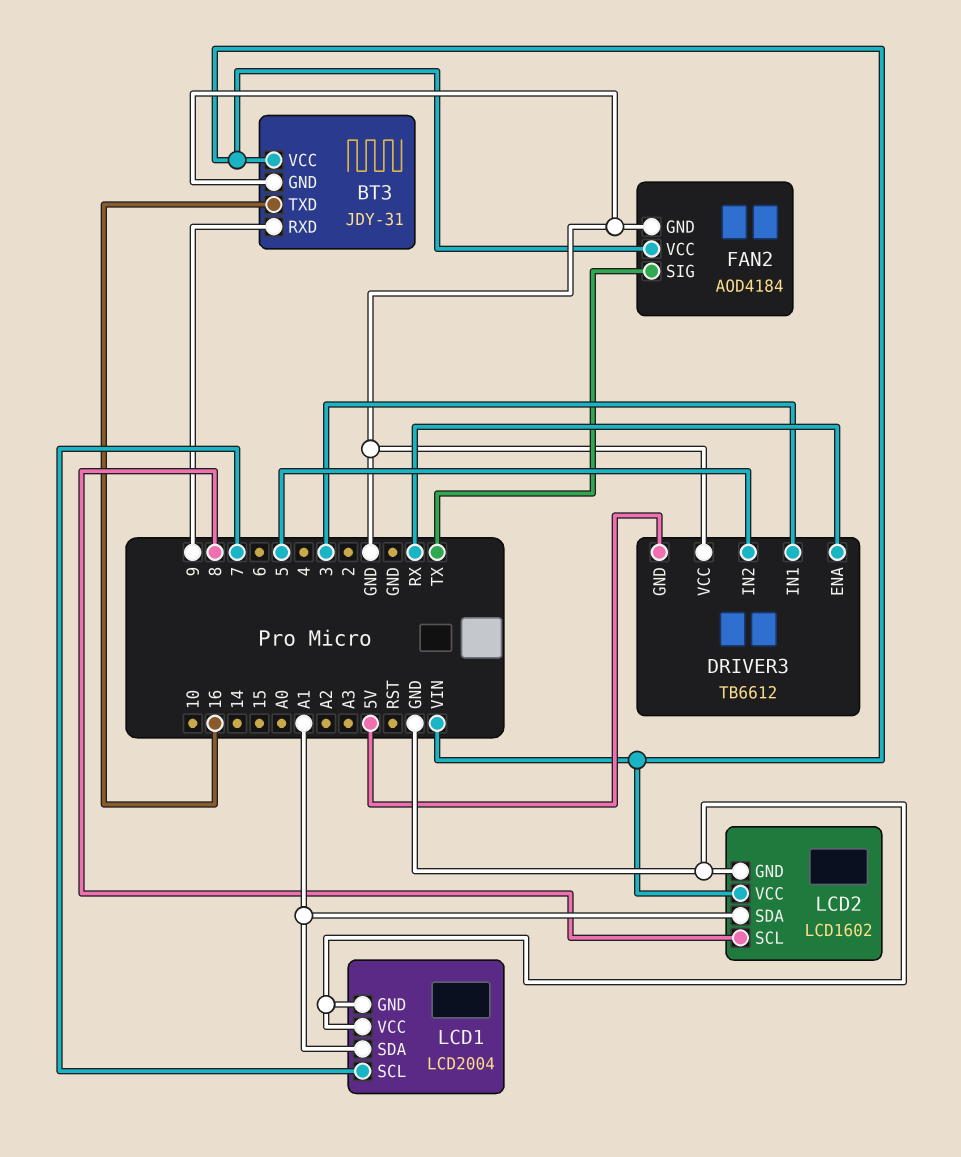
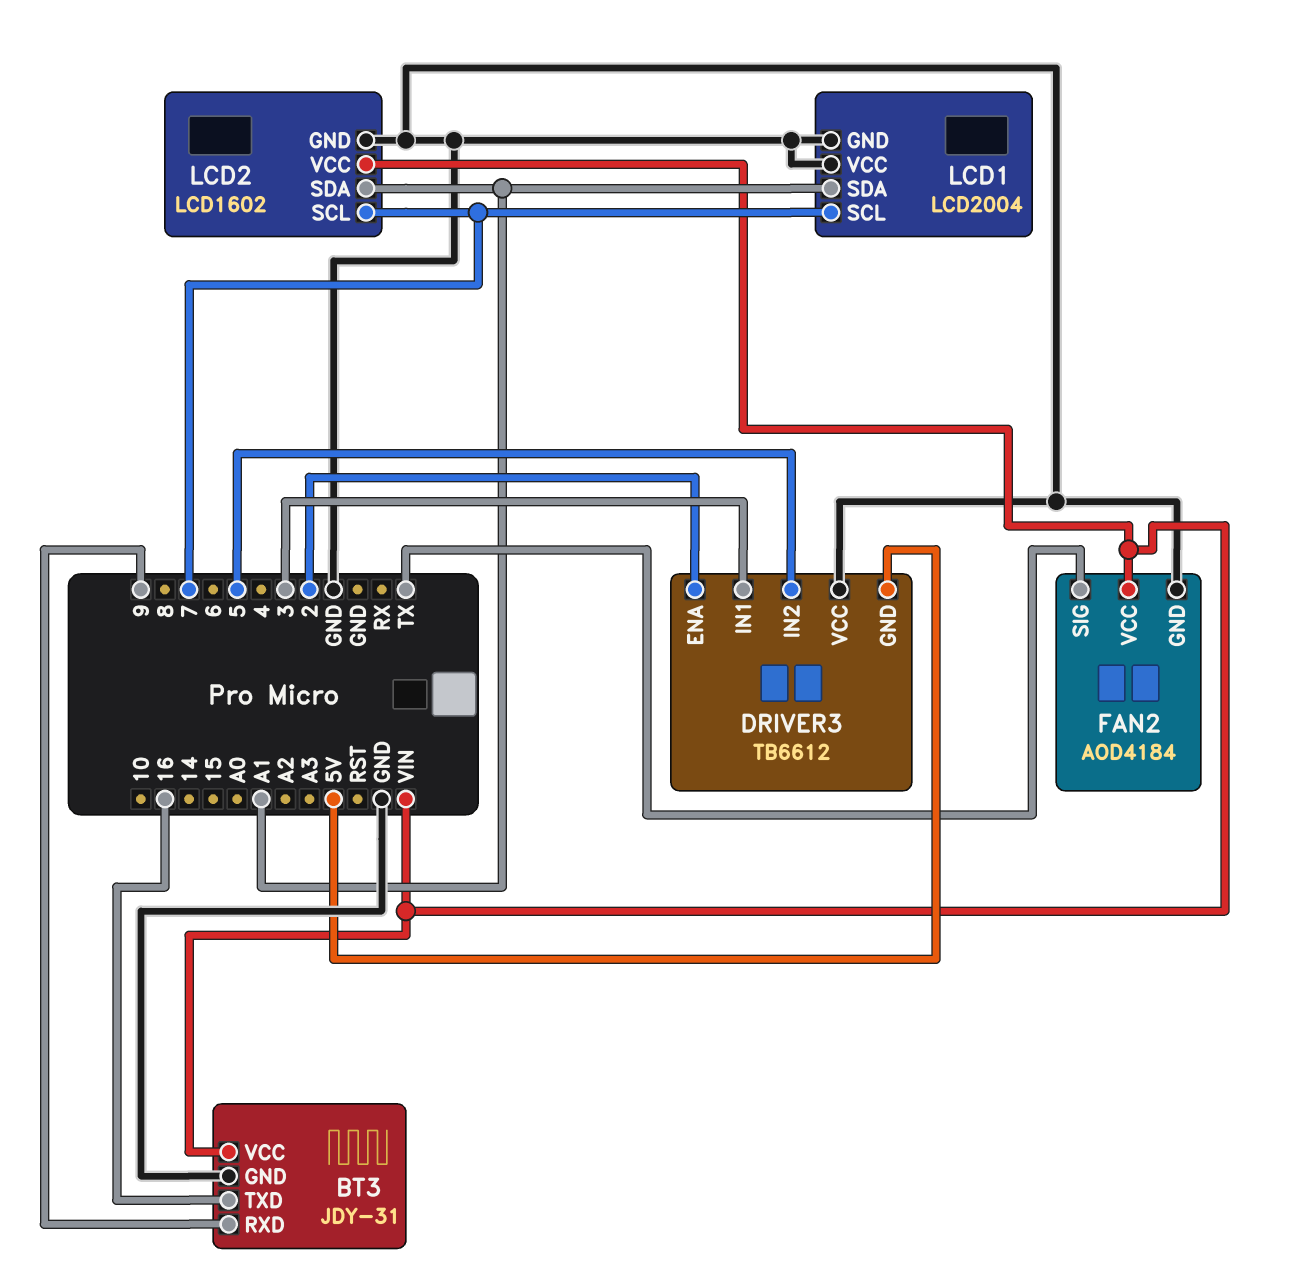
DRIVER3 pin ENA: RX -> 2
LCD2 pin SCL: 8 -> 7

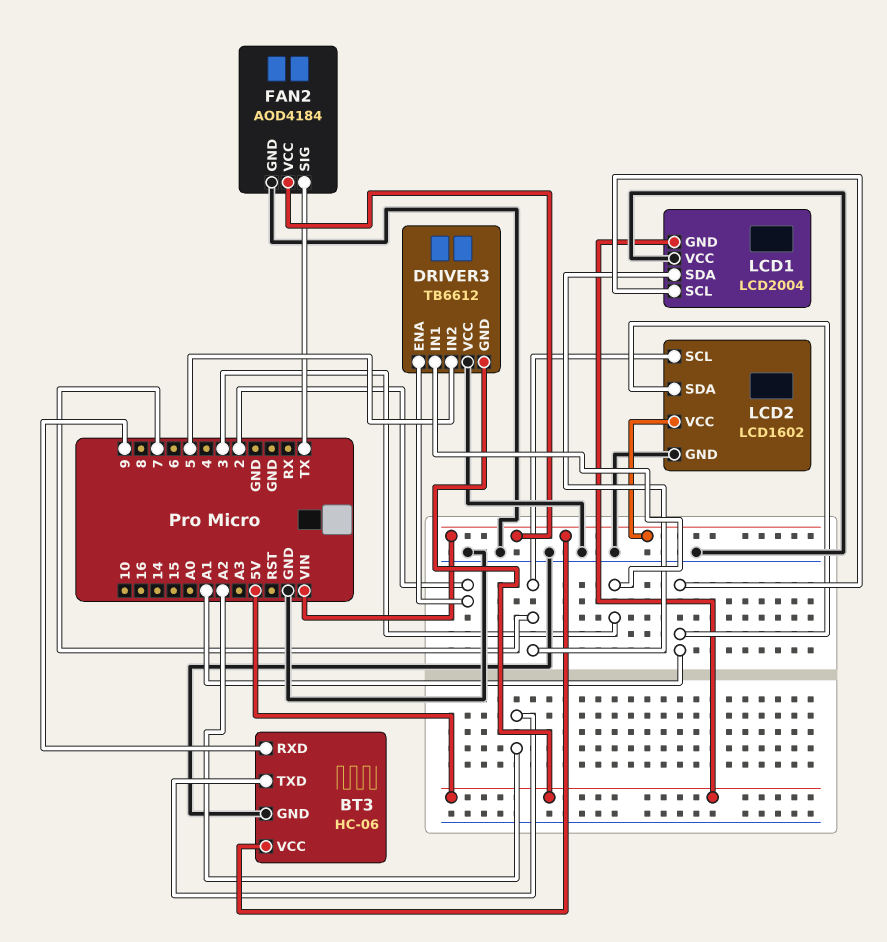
BT3: JDY-31 -> HC-06
BT3 pin TXD: 16 -> A2
LCD1 pin GND: GND -> 5V
LCD1 pin SCL: 7 -> A1
LCD1 pin SDA: A1 -> 7

